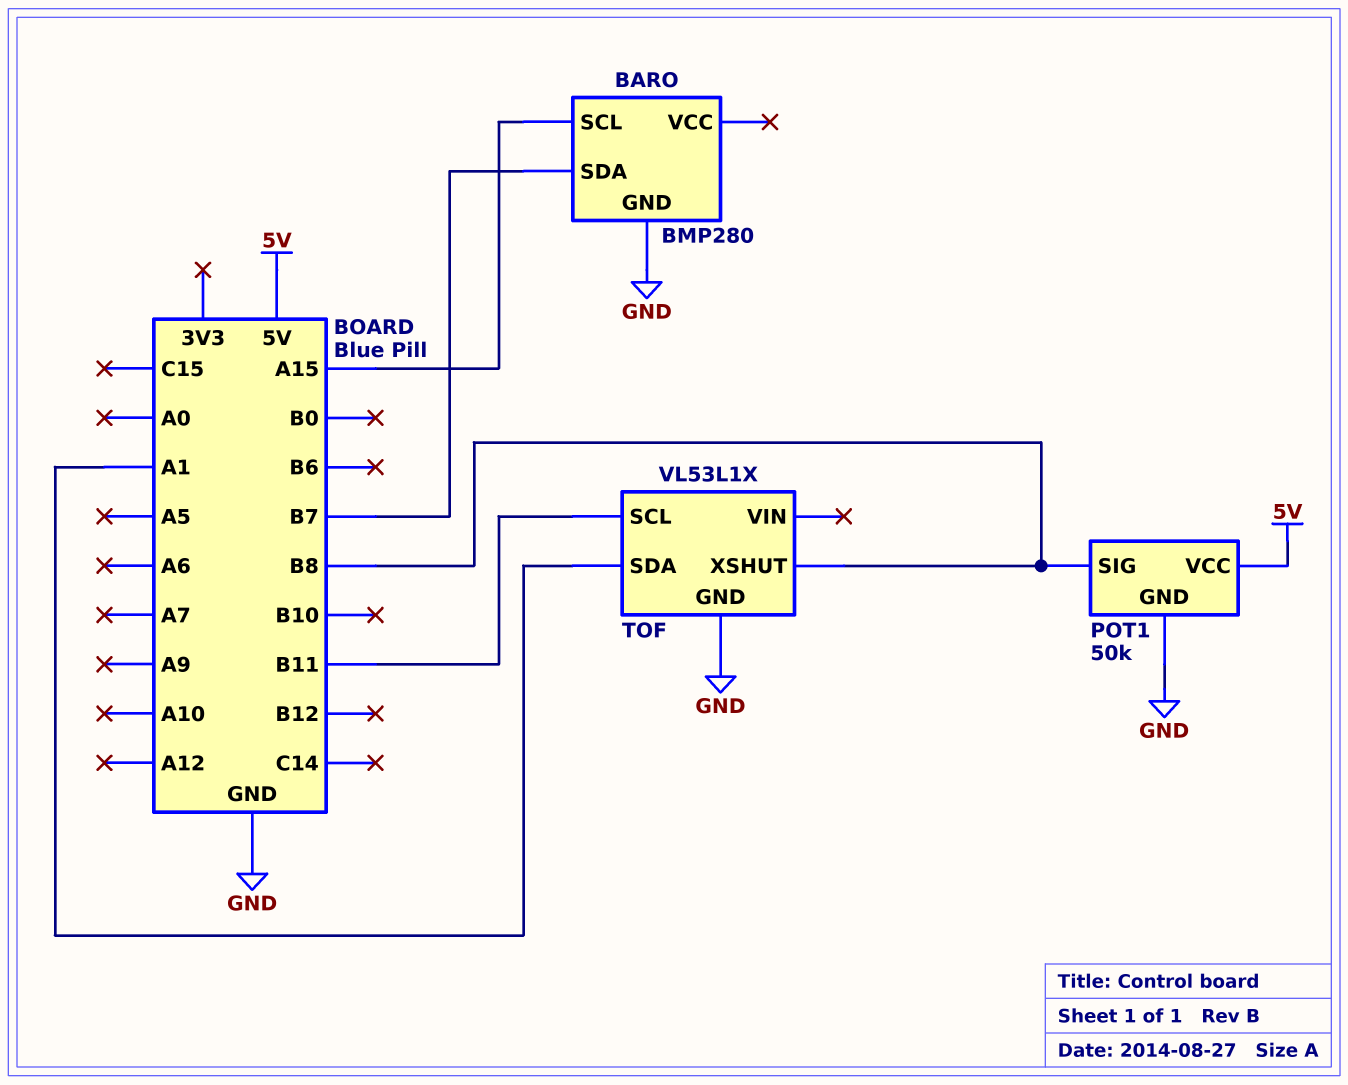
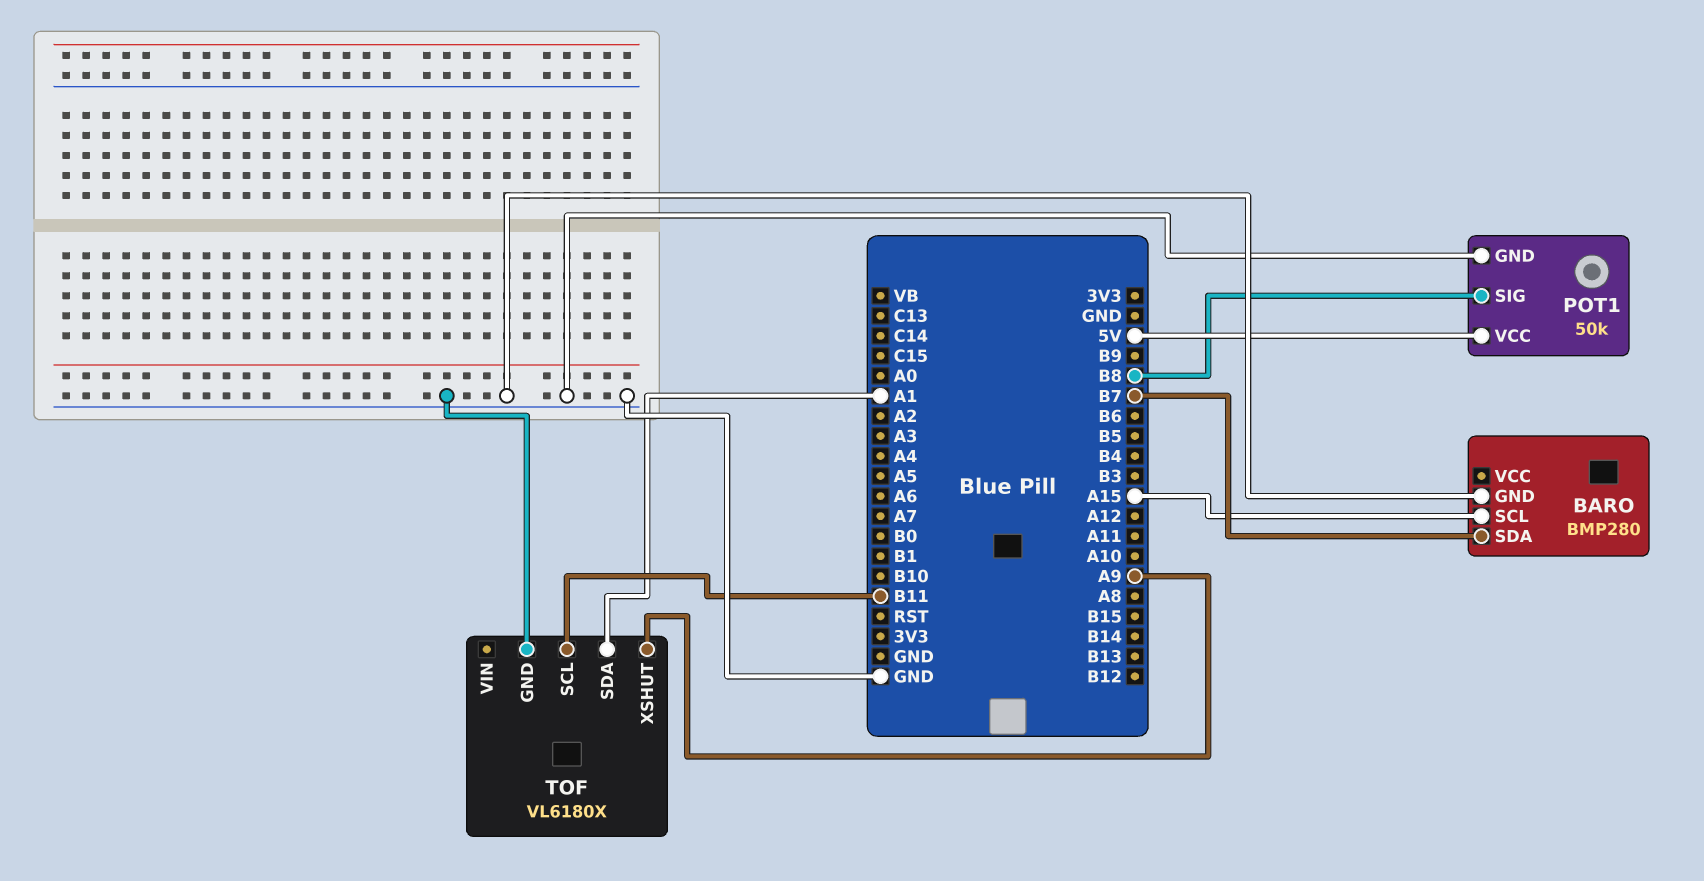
TOF: VL53L1X -> VL6180X
TOF pin XSHUT: B8 -> A9

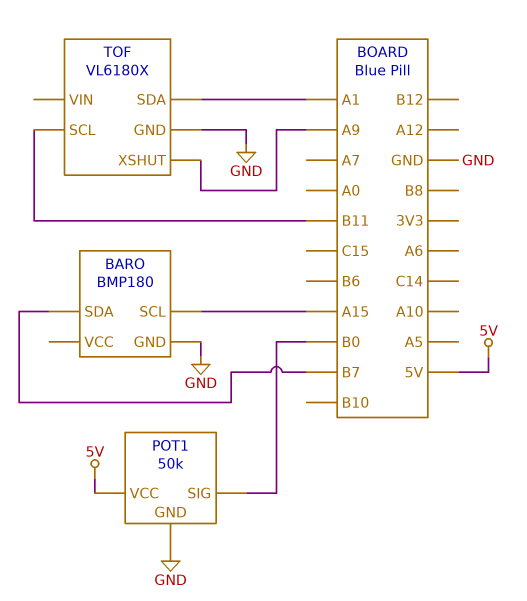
BARO: BMP280 -> BMP180
POT1 pin SIG: B8 -> B0

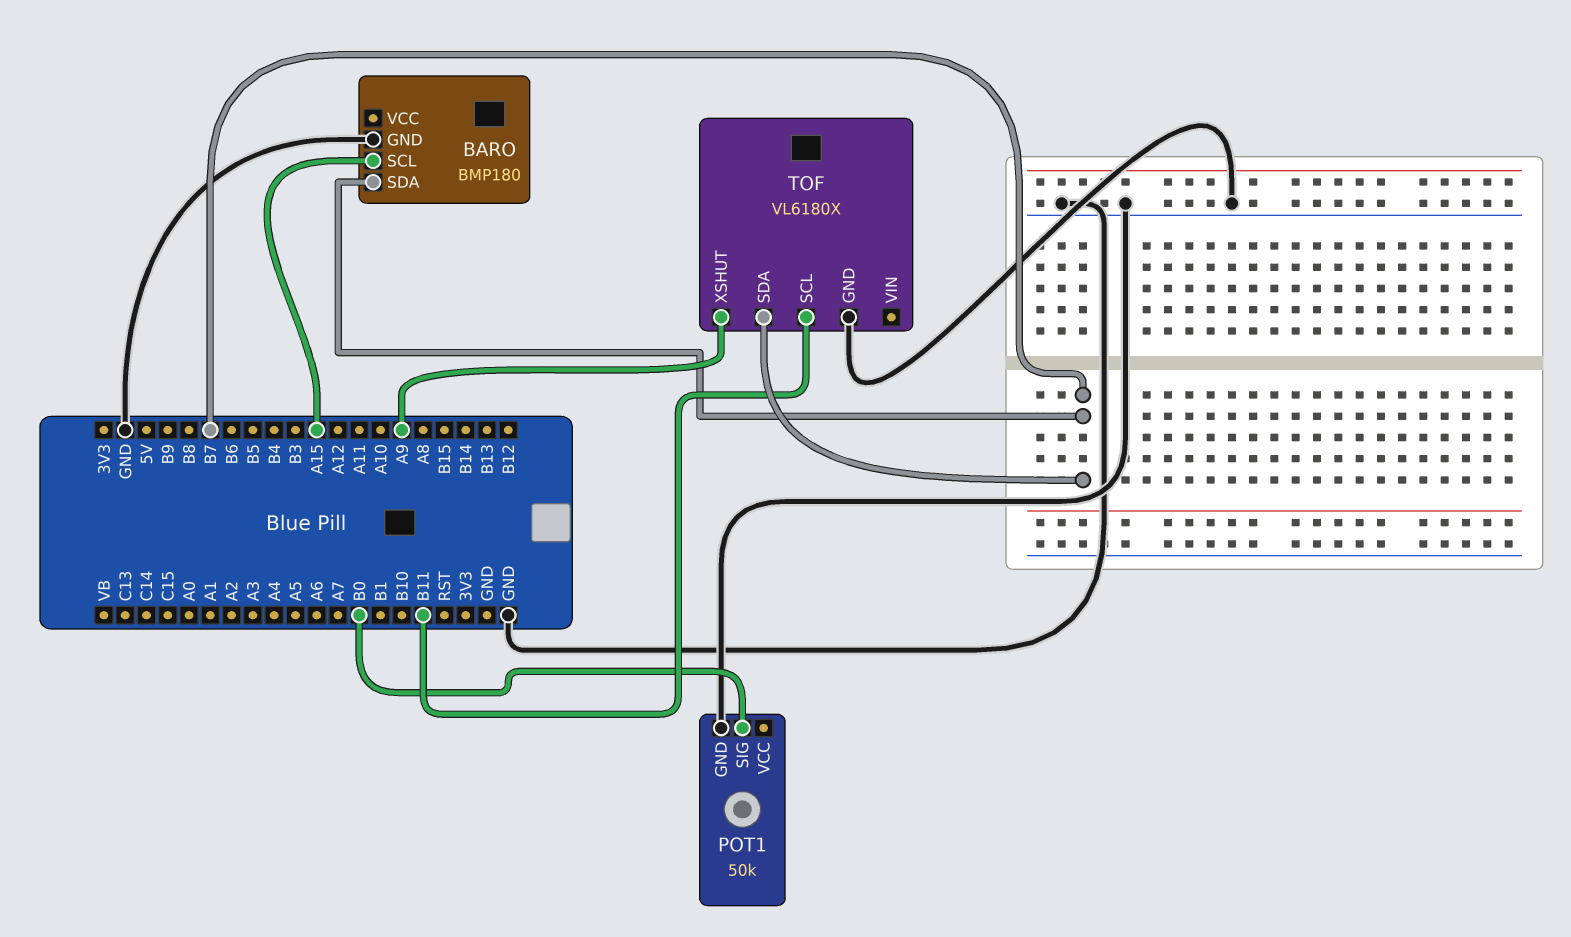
POT1 pin VCC: 5V -> none
TOF pin SDA: A1 -> B7

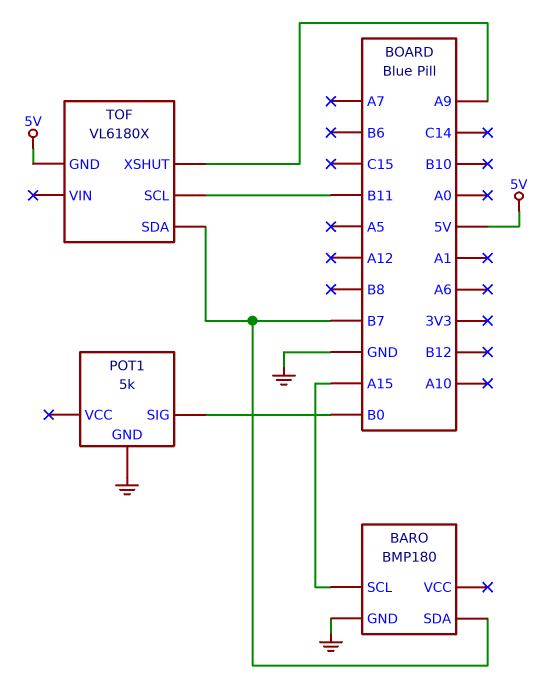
POT1: 50k -> 5k
TOF pin GND: GND -> 5V

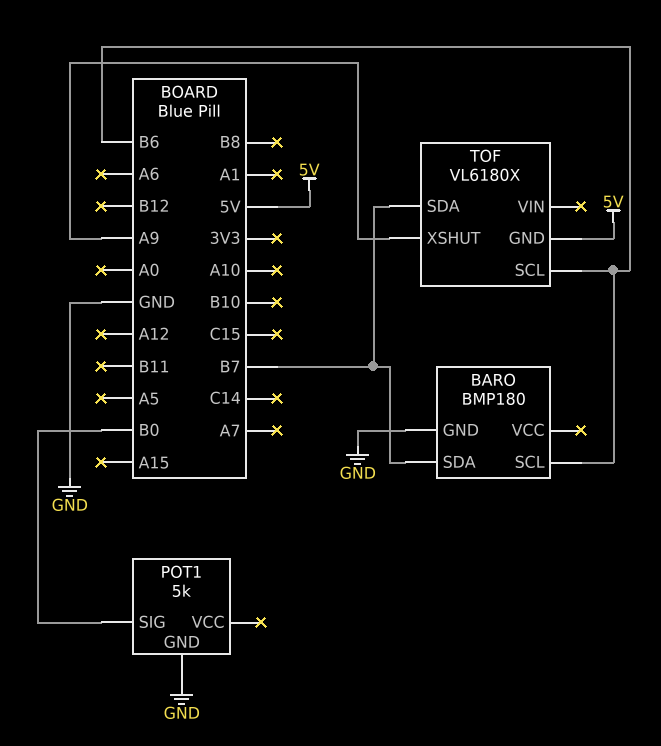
BARO pin SCL: A15 -> B6
TOF pin SCL: B11 -> B6

